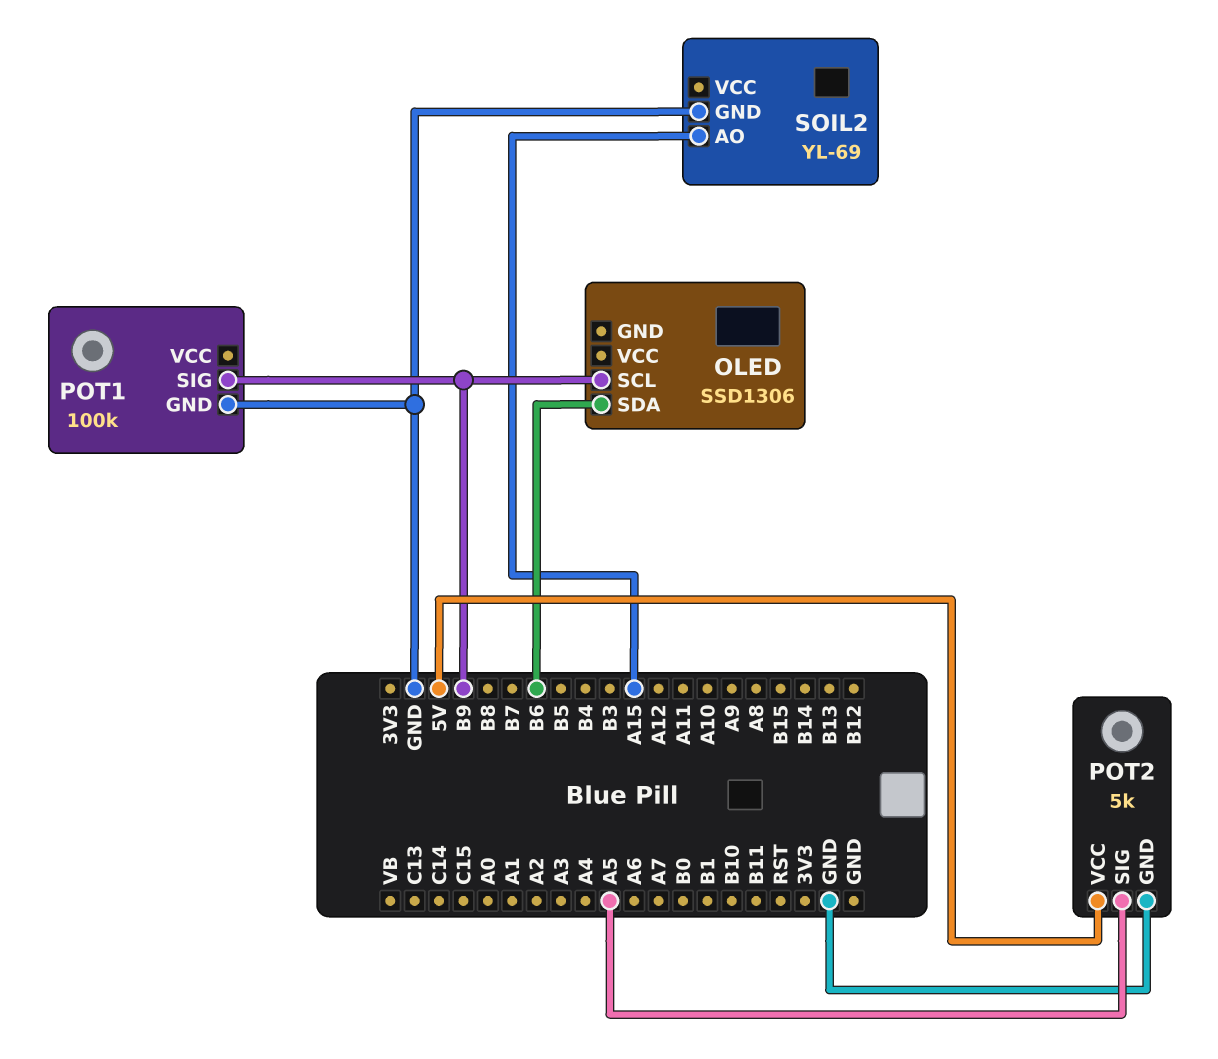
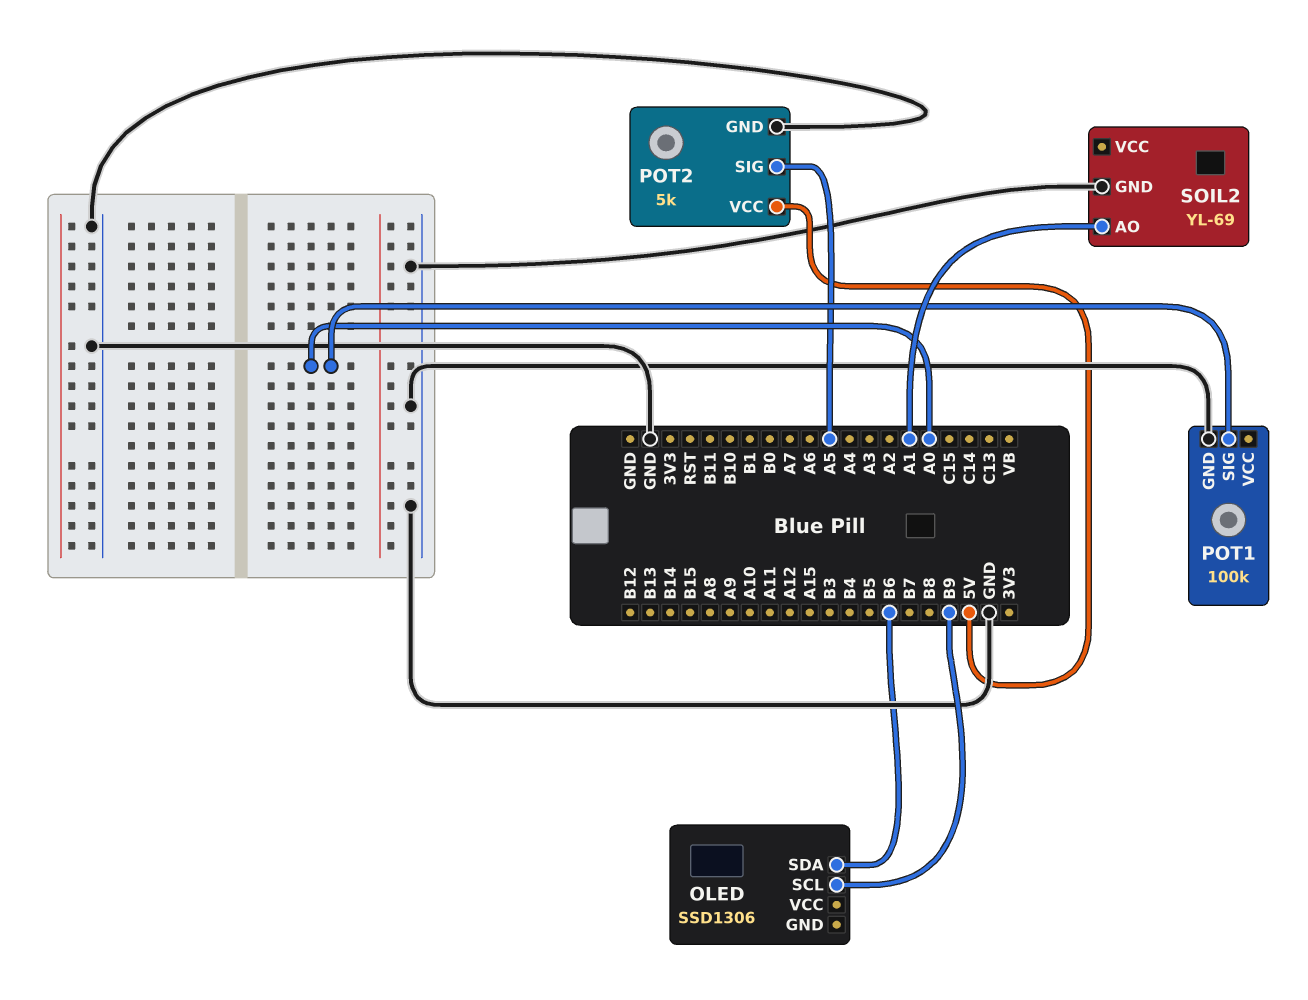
POT1 pin SIG: B9 -> A0
SOIL2 pin AO: A15 -> A1

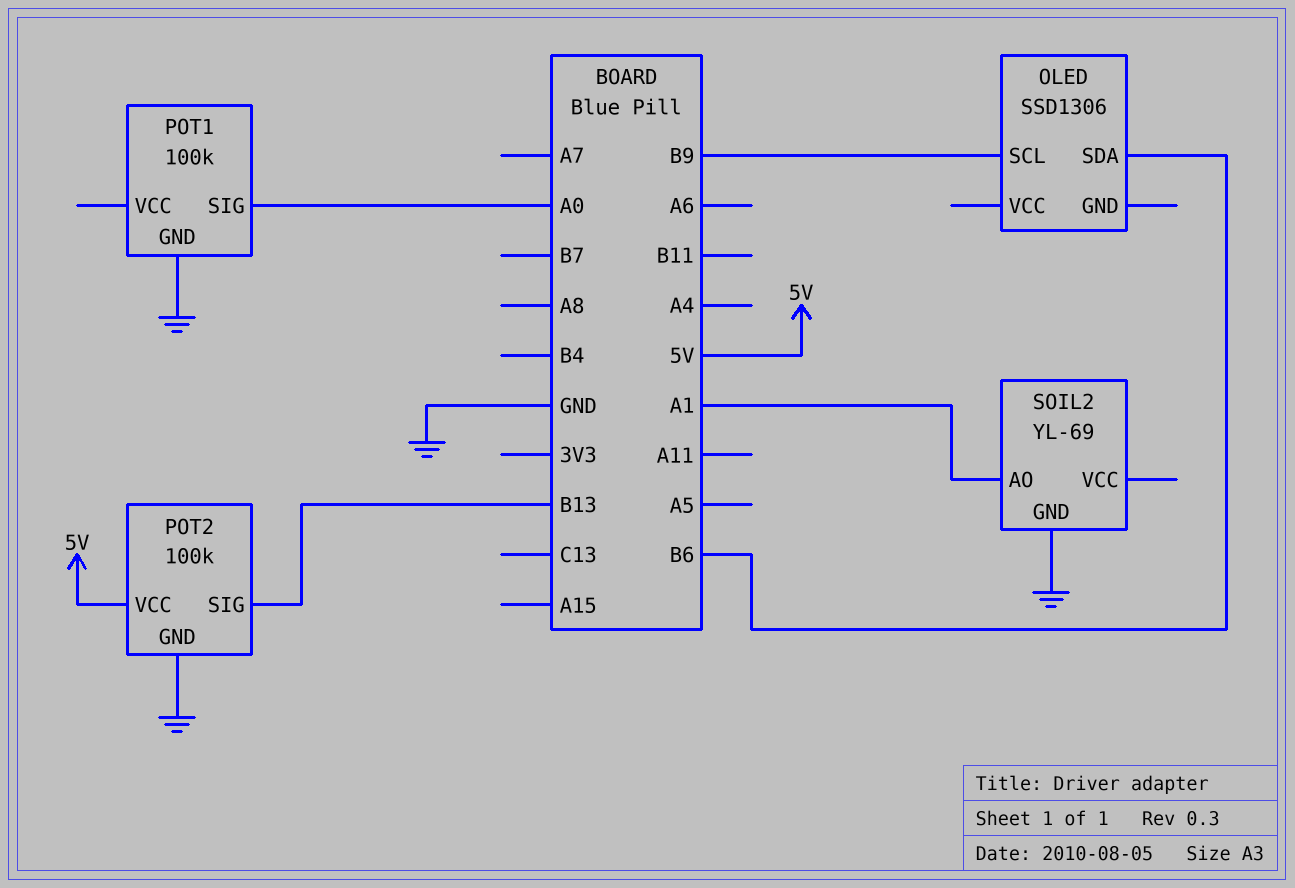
POT2: 5k -> 100k
POT2 pin SIG: A5 -> B13

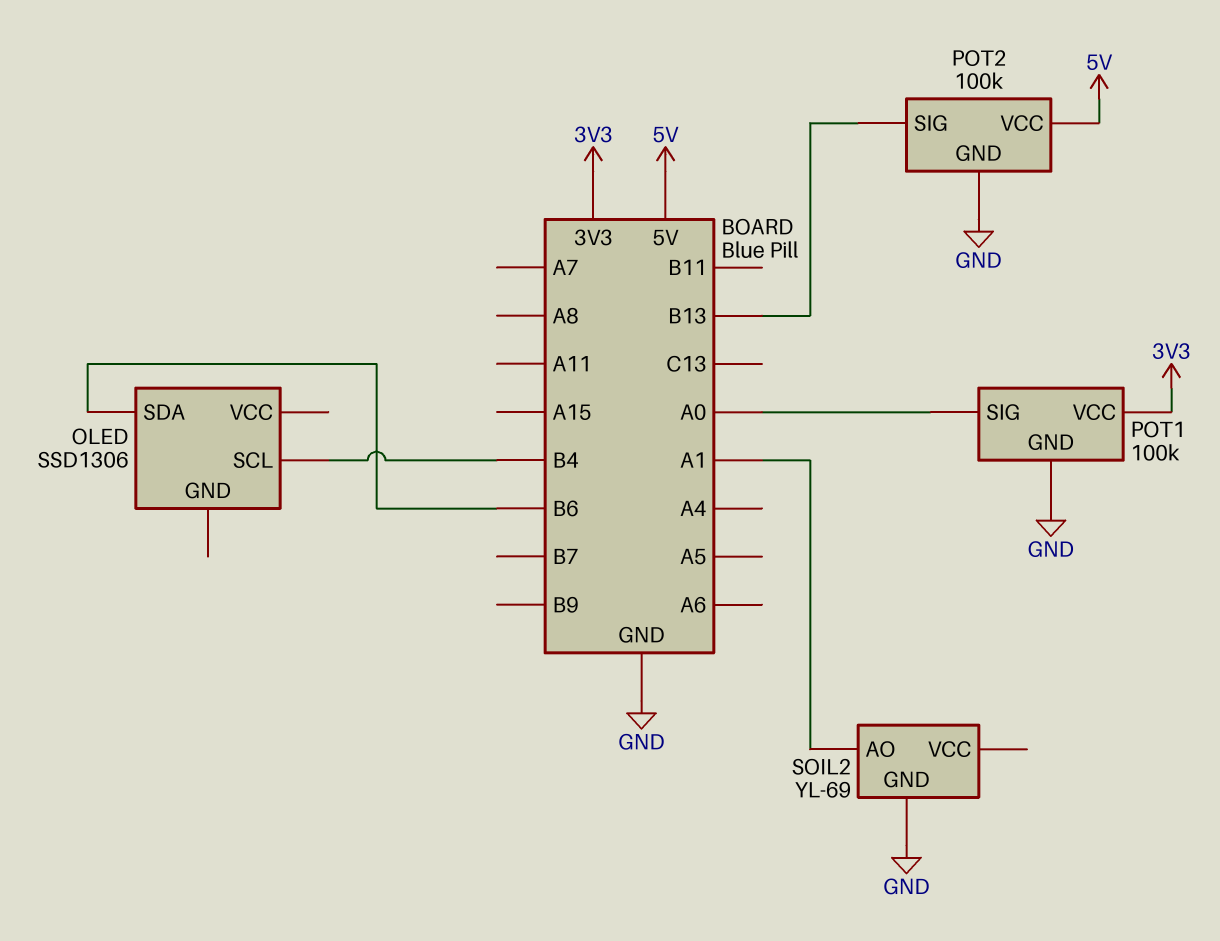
OLED pin SCL: B9 -> B4
POT1 pin VCC: none -> 3V3

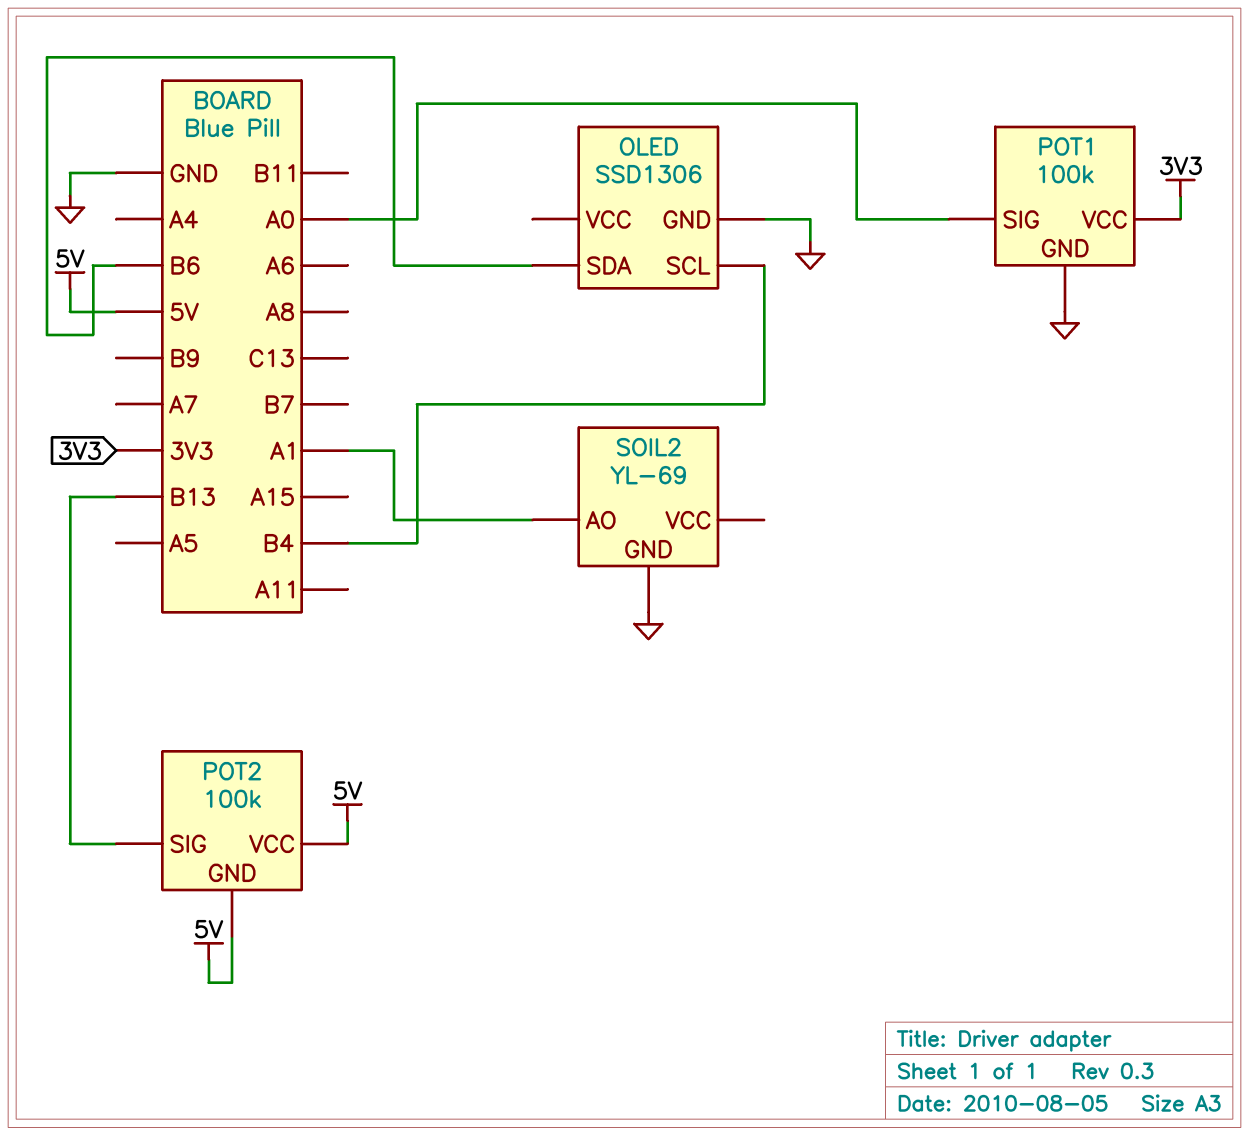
OLED pin GND: none -> GND
POT2 pin GND: GND -> 5V

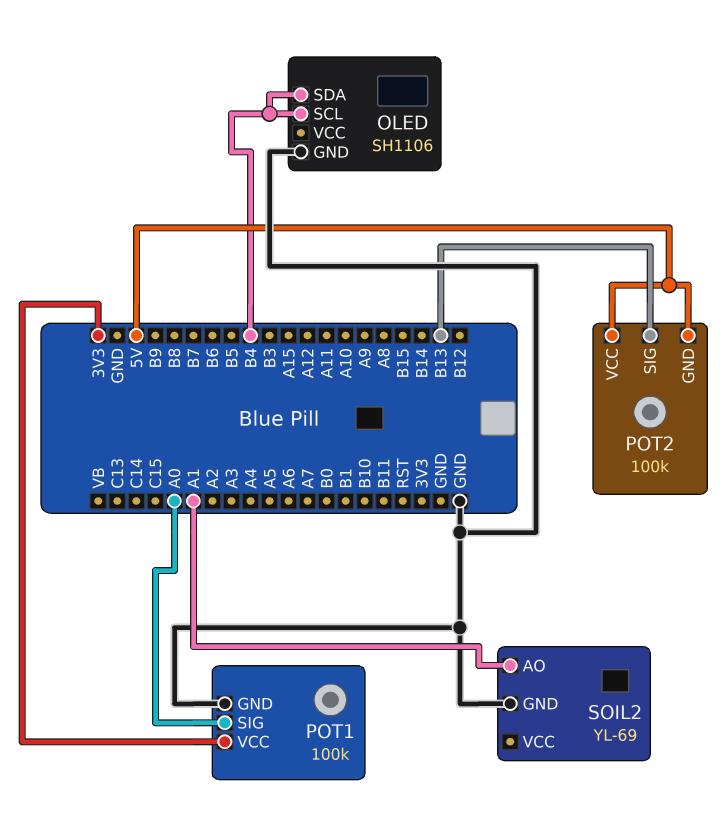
OLED: SSD1306 -> SH1106
OLED pin SDA: B6 -> B4

